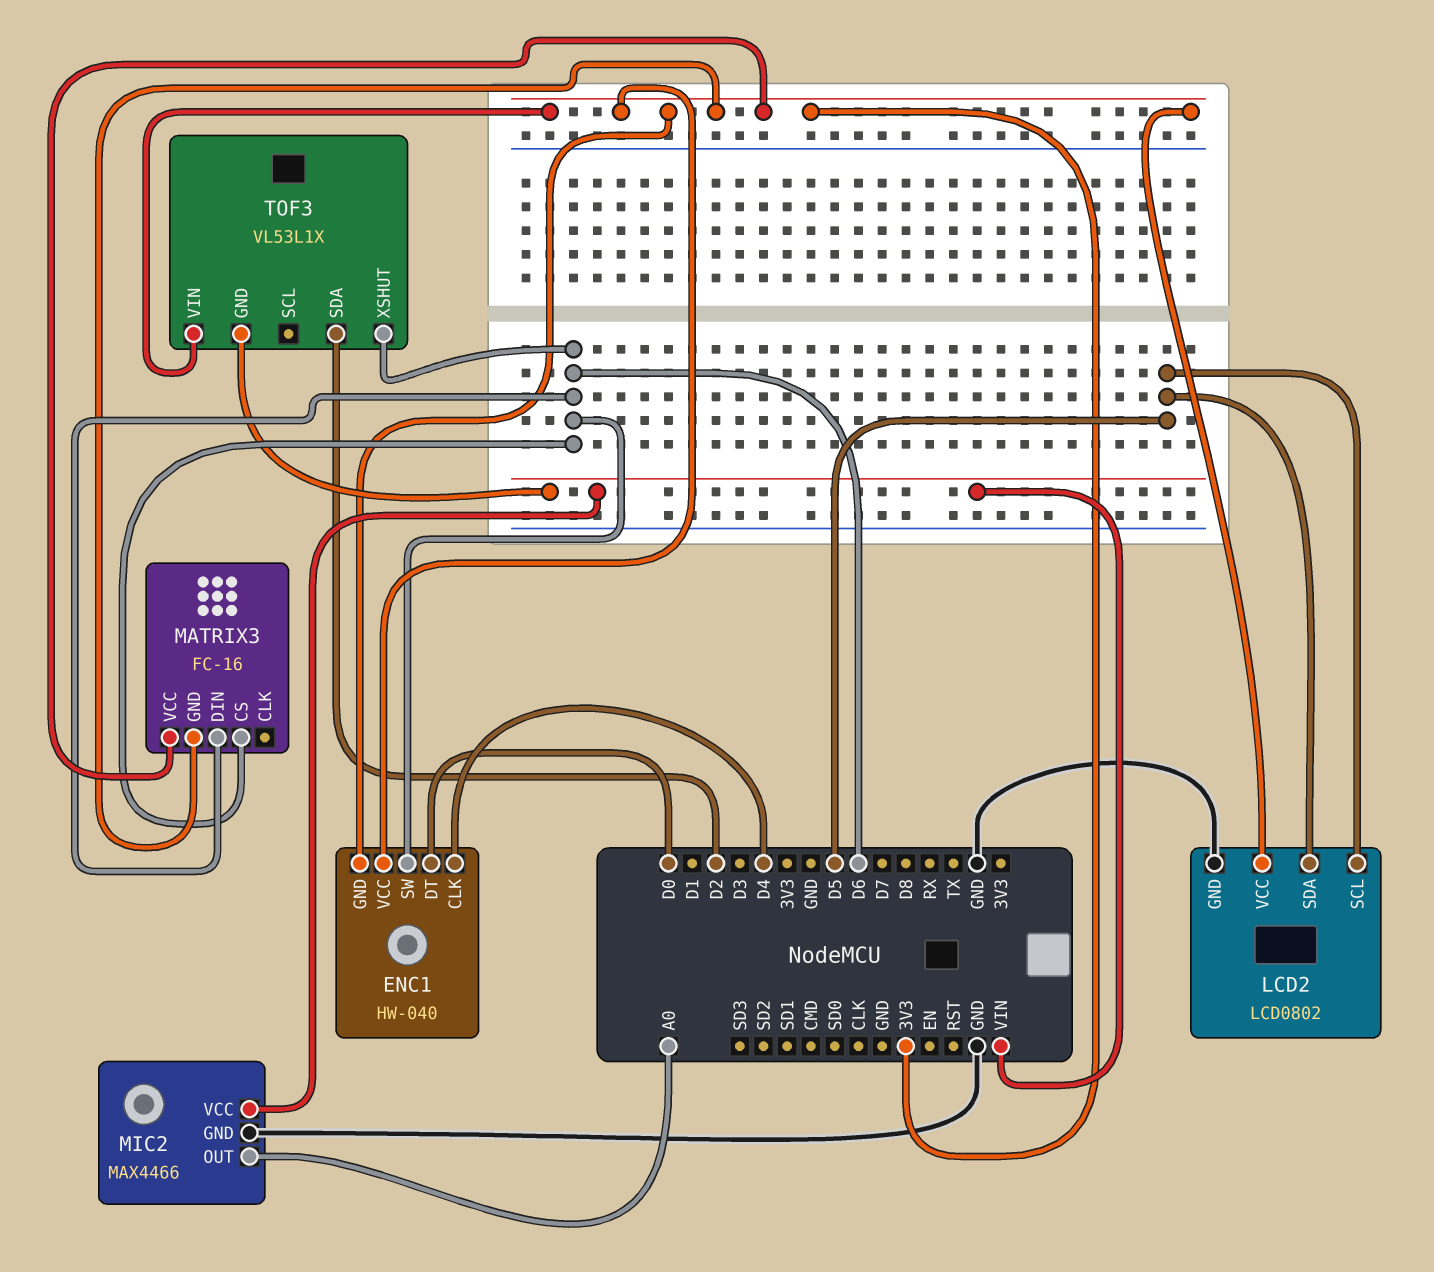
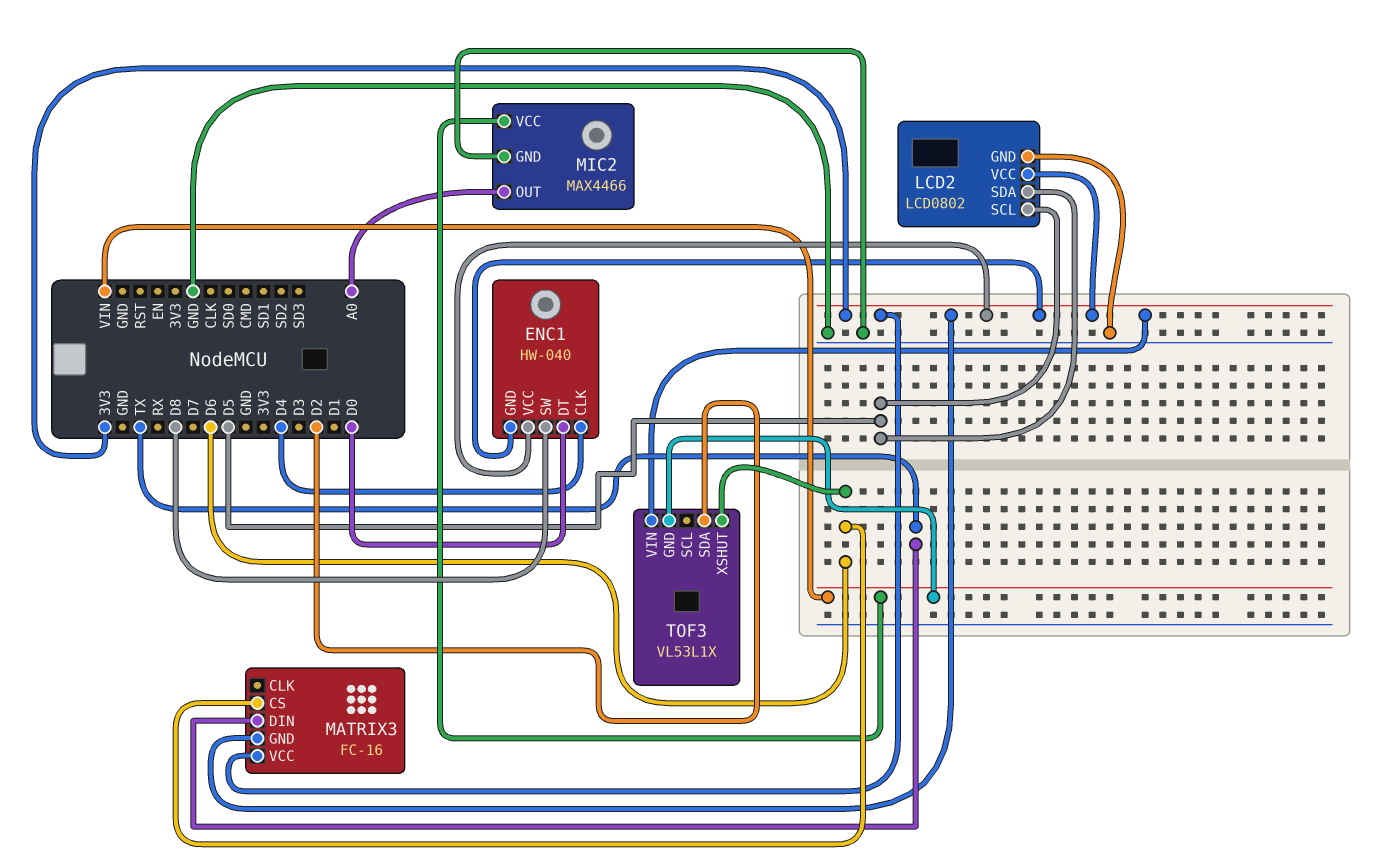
ENC1 pin SW: D6 -> D8
MATRIX3 pin DIN: D6 -> TX

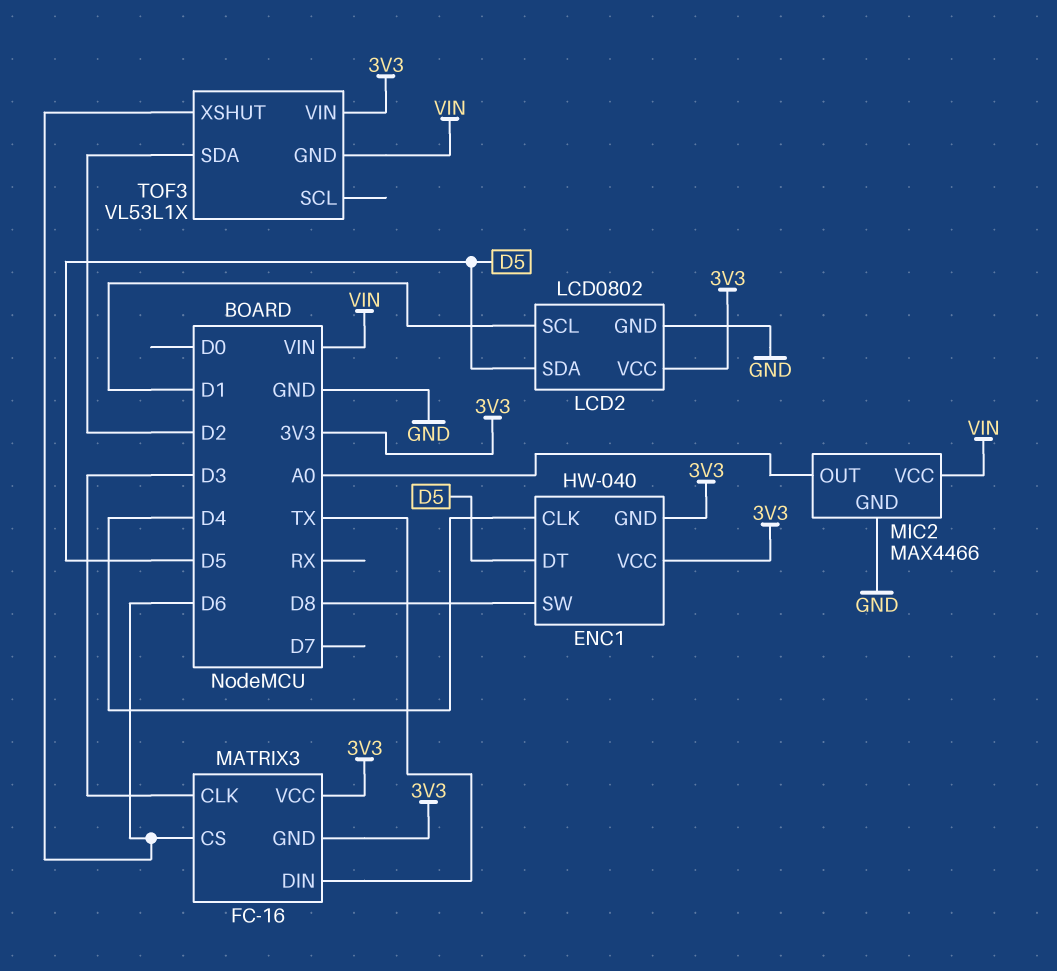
ENC1 pin DT: D0 -> D5
LCD2 pin SCL: D5 -> D1
MATRIX3 pin CLK: none -> D3

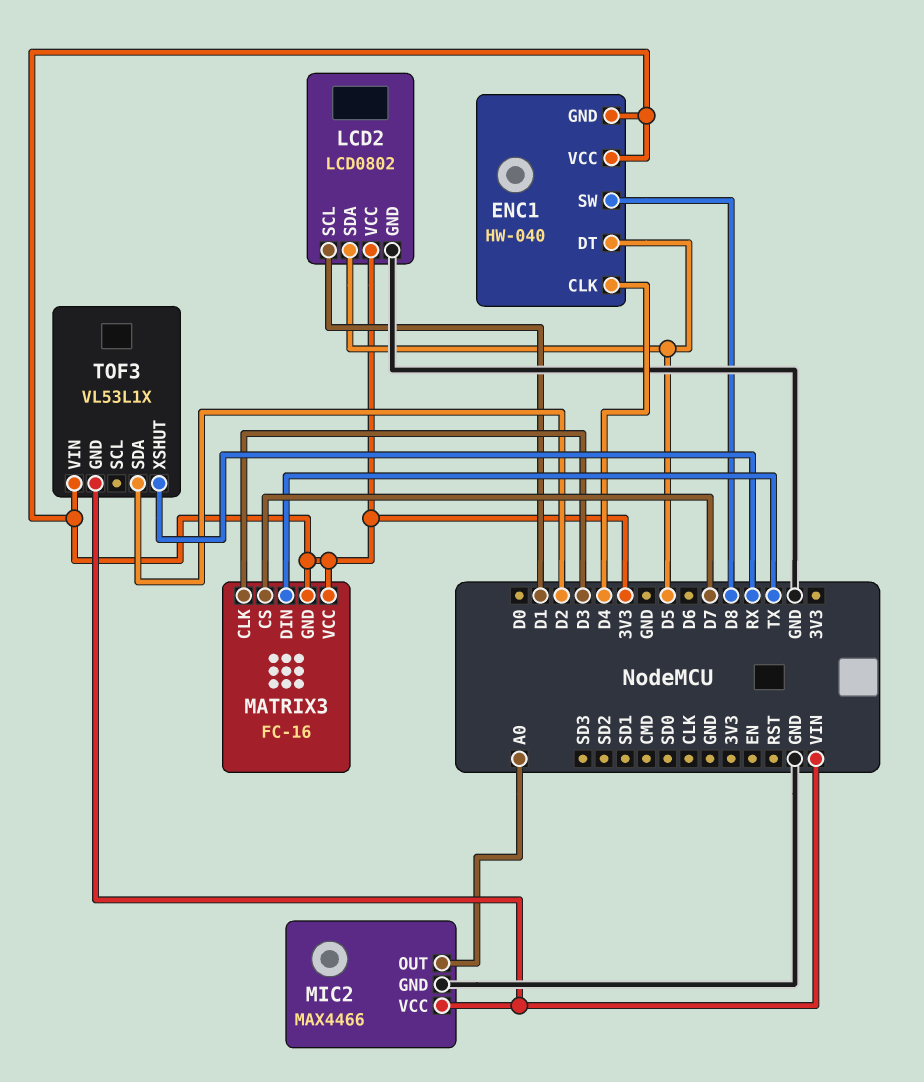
MATRIX3 pin CS: D6 -> D7
TOF3 pin XSHUT: D6 -> RX

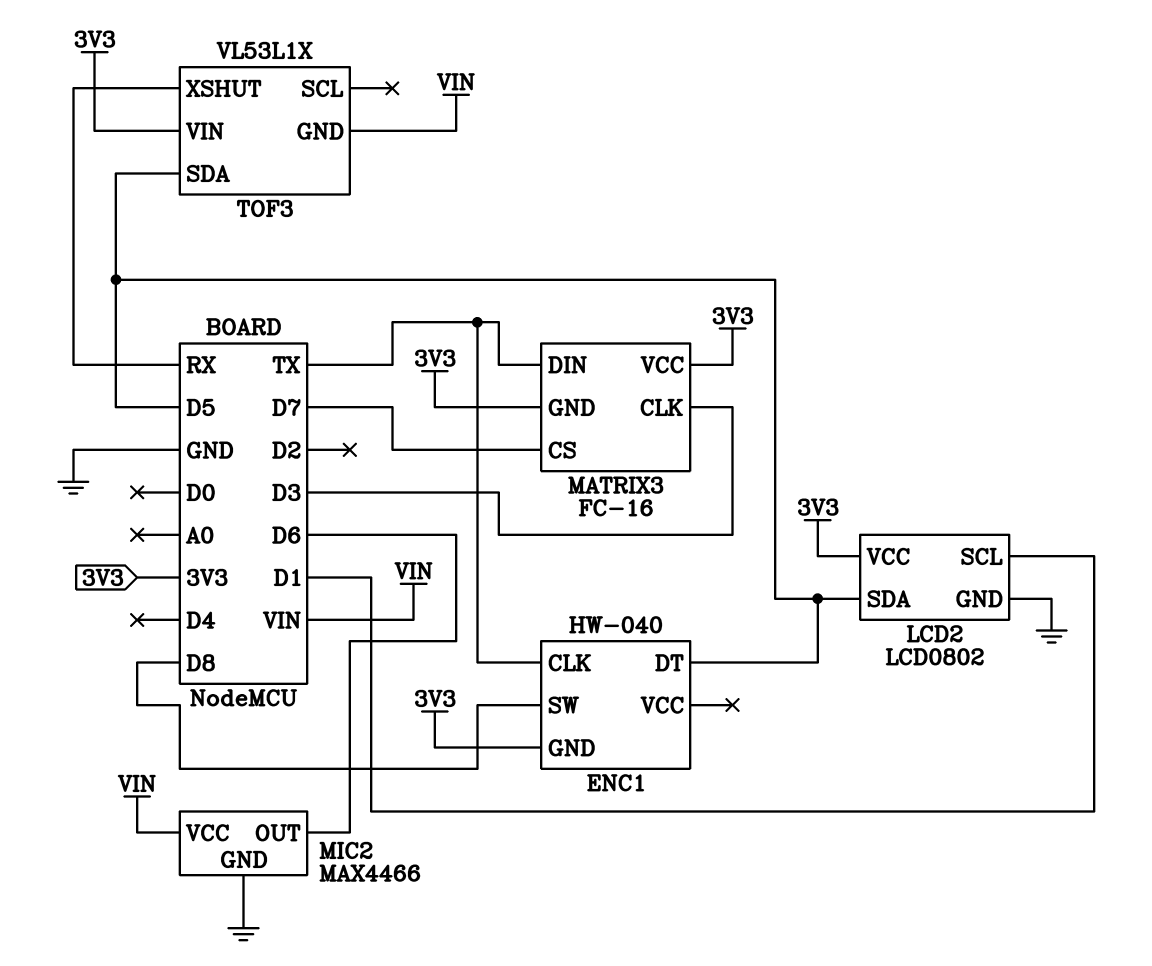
ENC1 pin CLK: D4 -> TX
ENC1 pin VCC: 3V3 -> none
MIC2 pin OUT: A0 -> D6
TOF3 pin SDA: D2 -> D5

